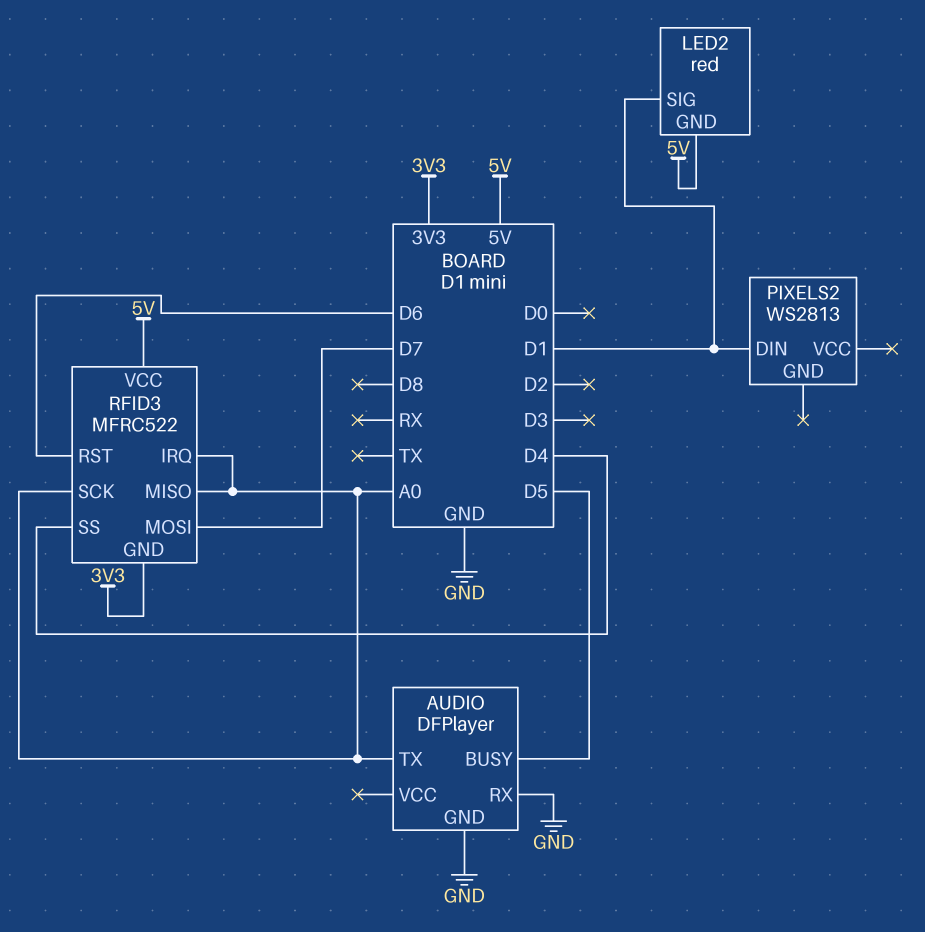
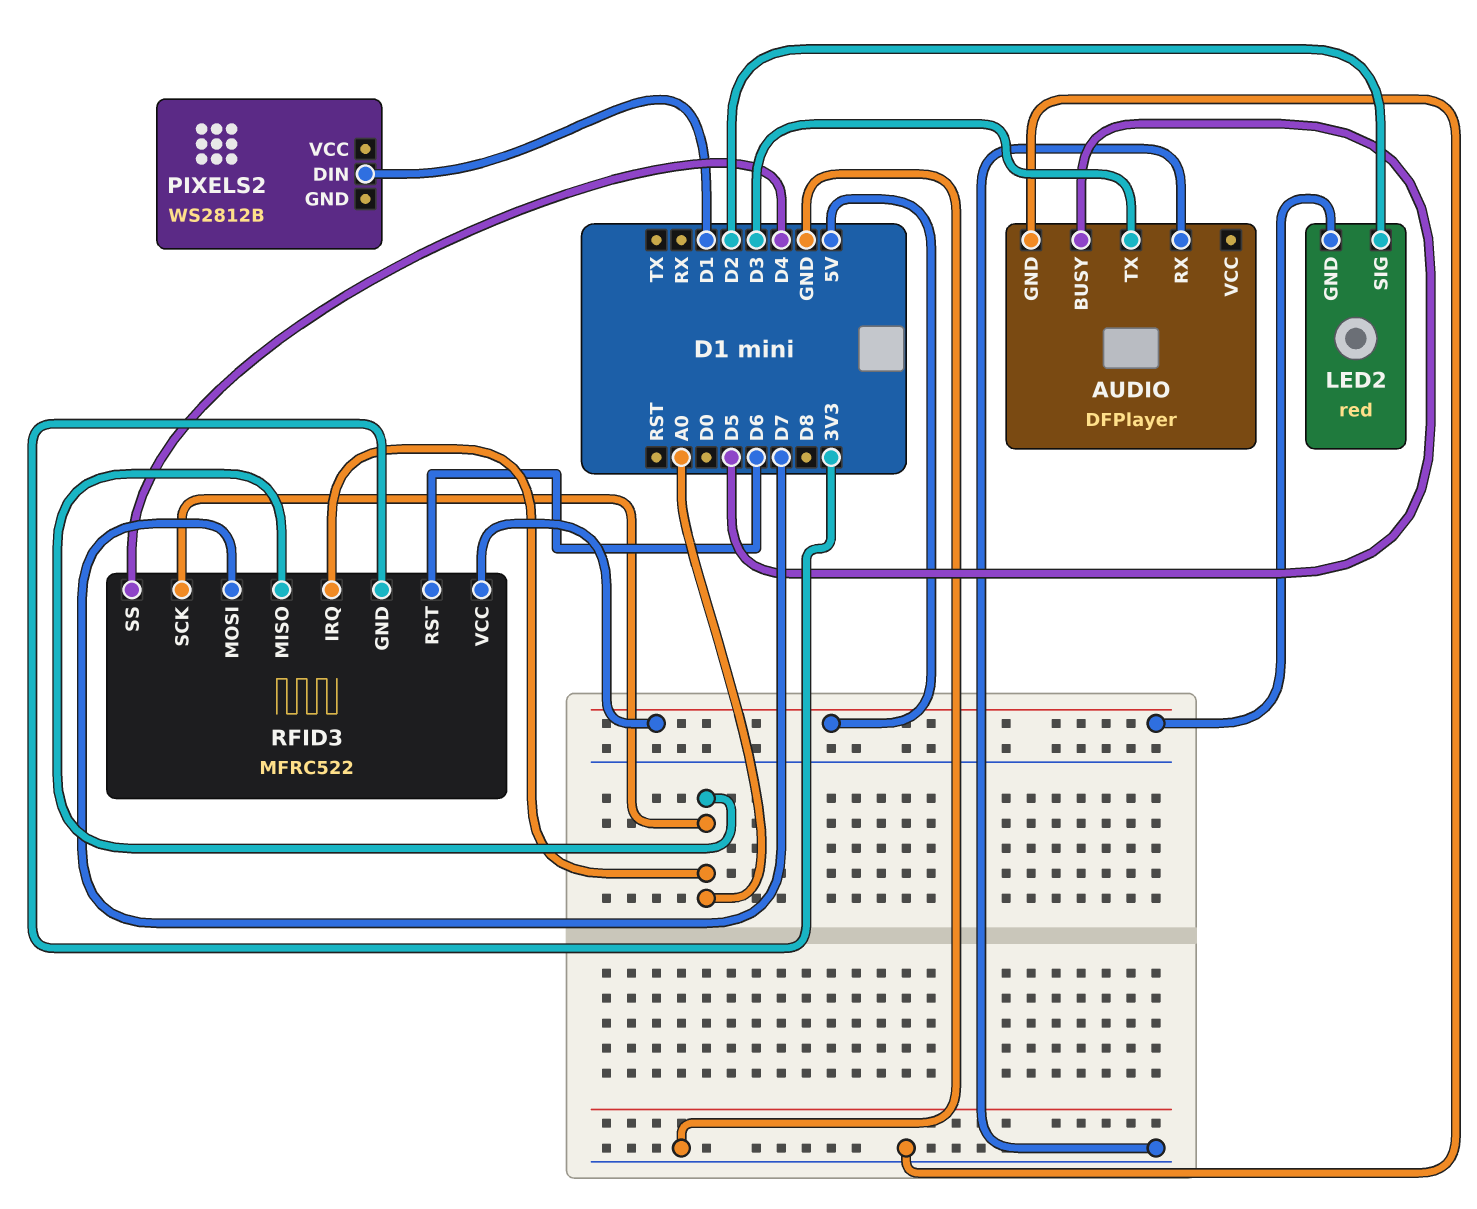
AUDIO pin TX: A0 -> D3
LED2 pin SIG: D1 -> D2
PIXELS2: WS2813 -> WS2812B

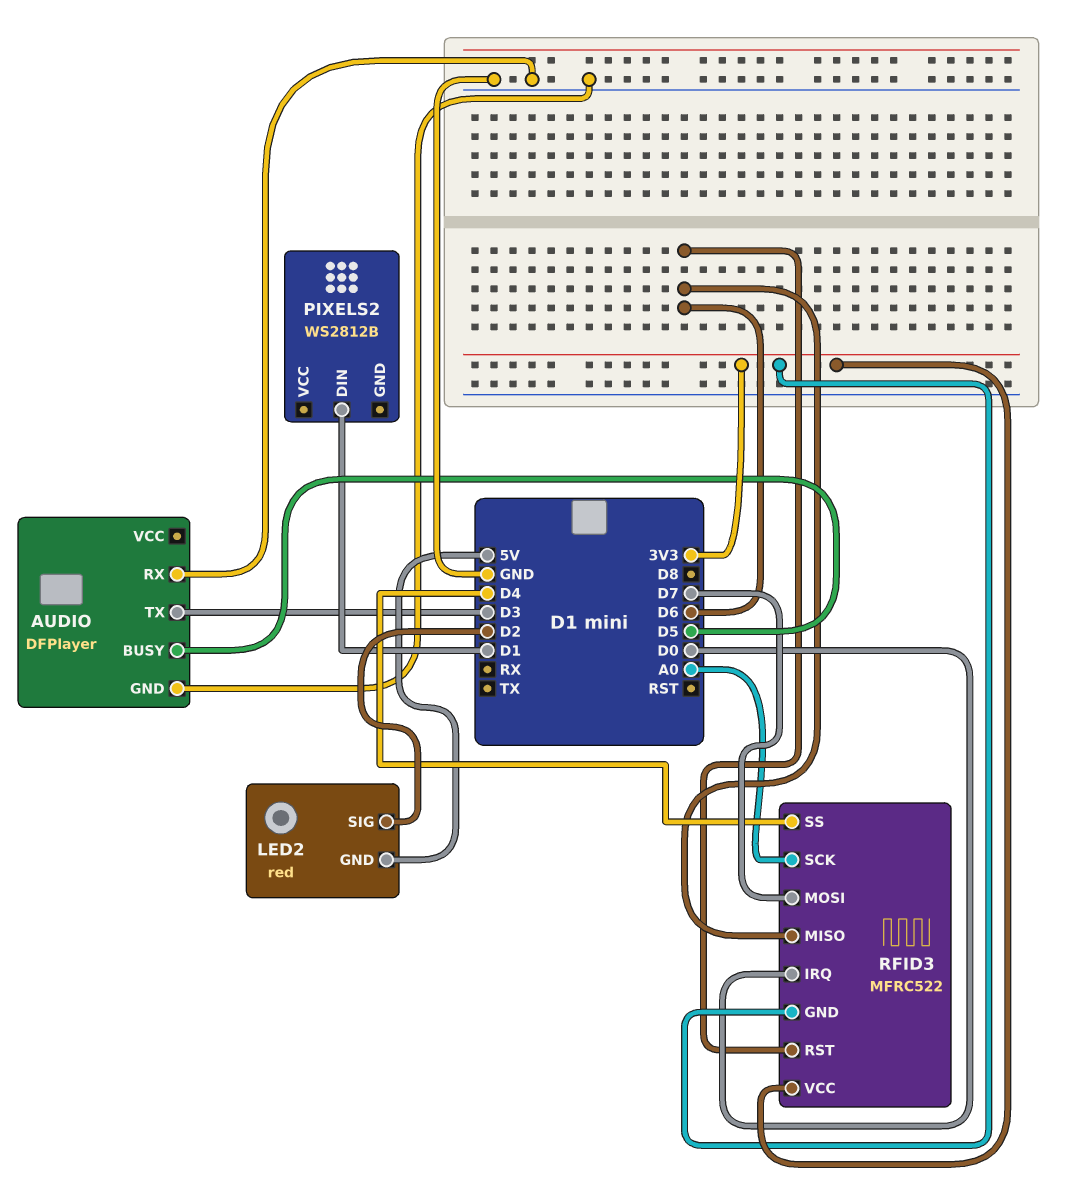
RFID3 pin IRQ: A0 -> D0
RFID3 pin MISO: A0 -> D6
RFID3 pin VCC: 5V -> 3V3

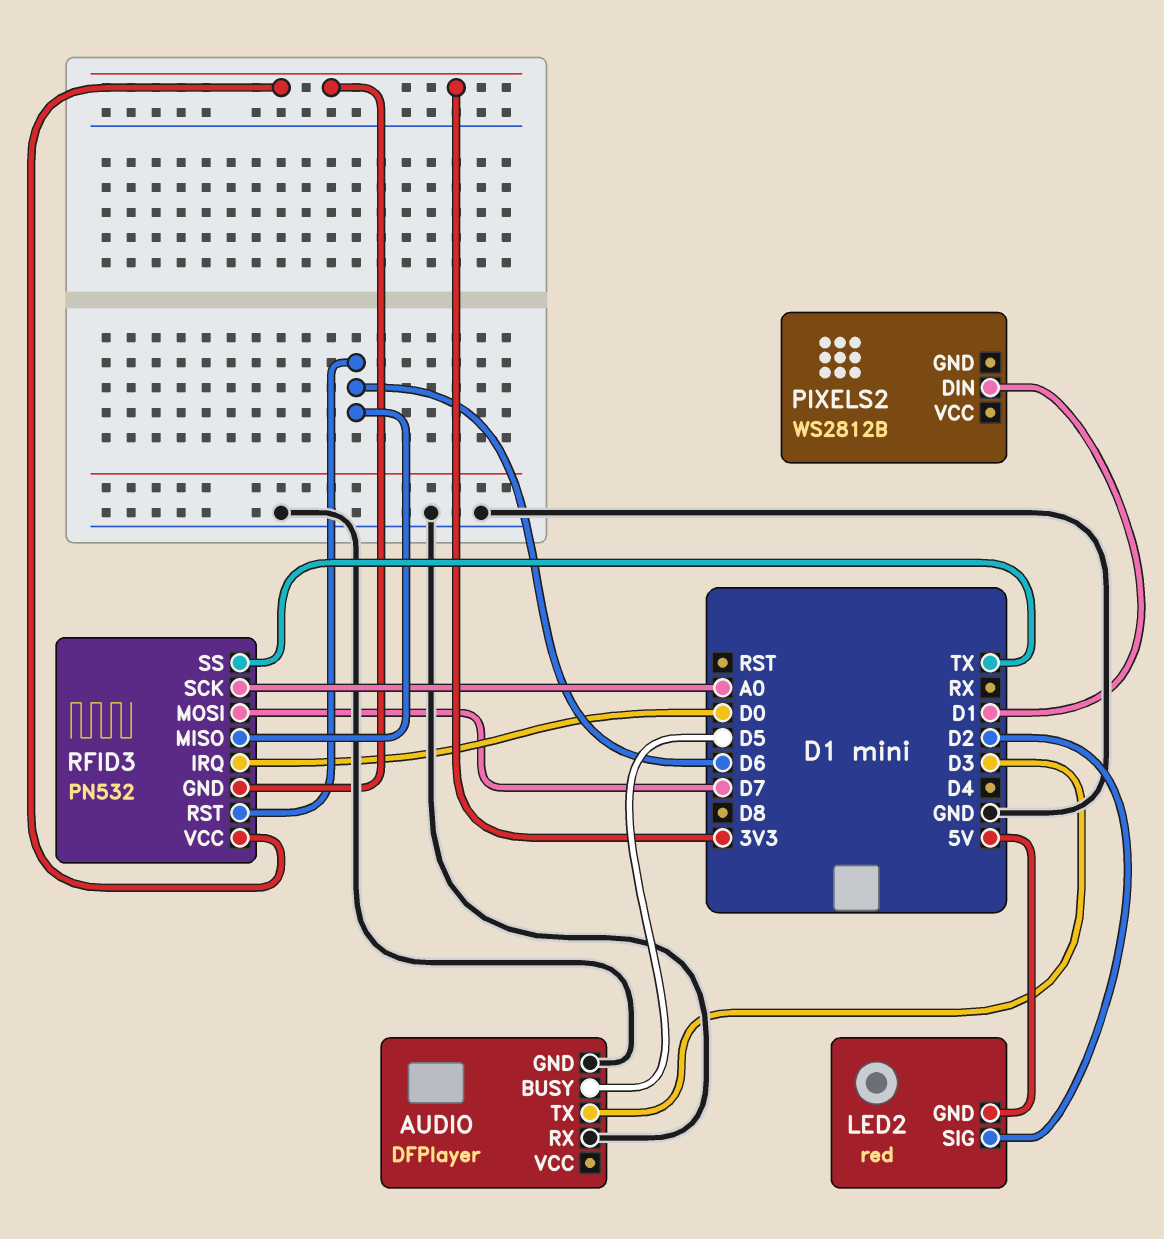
RFID3: MFRC522 -> PN532
RFID3 pin SS: D4 -> TX

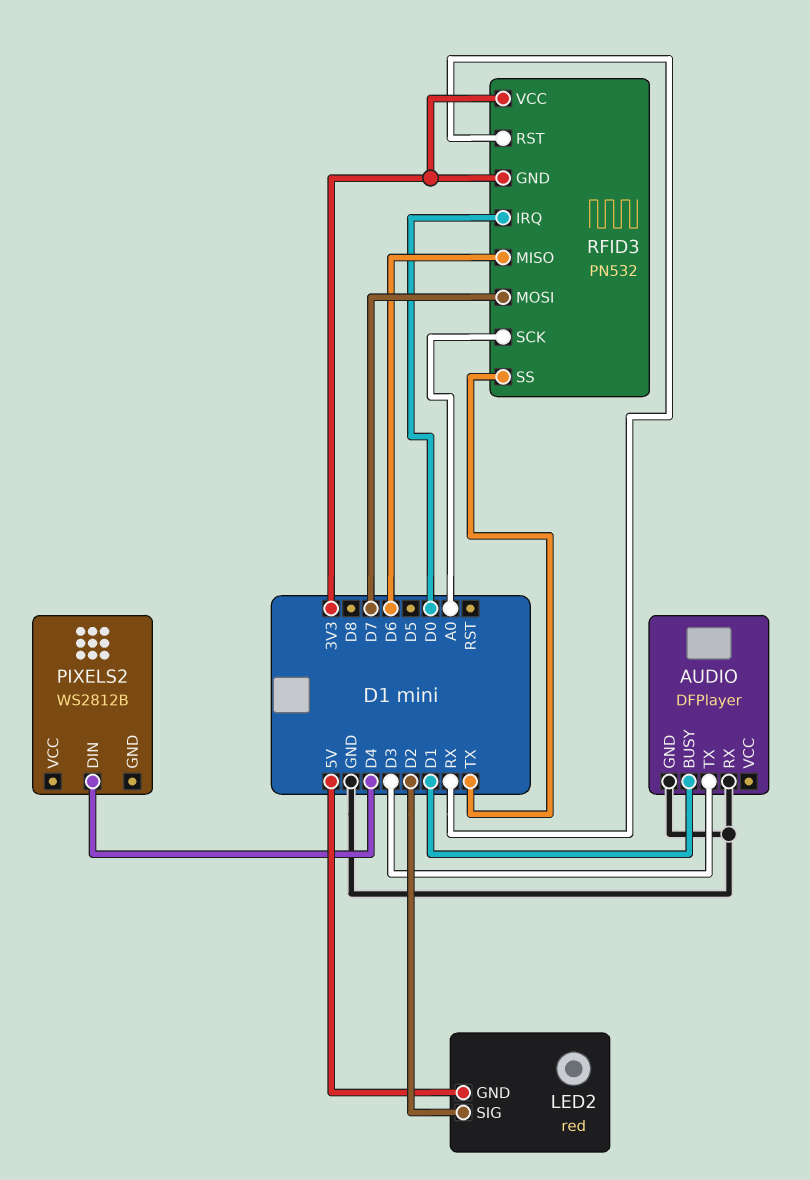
AUDIO pin BUSY: D5 -> D1
PIXELS2 pin DIN: D1 -> D4
RFID3 pin RST: D6 -> RX

